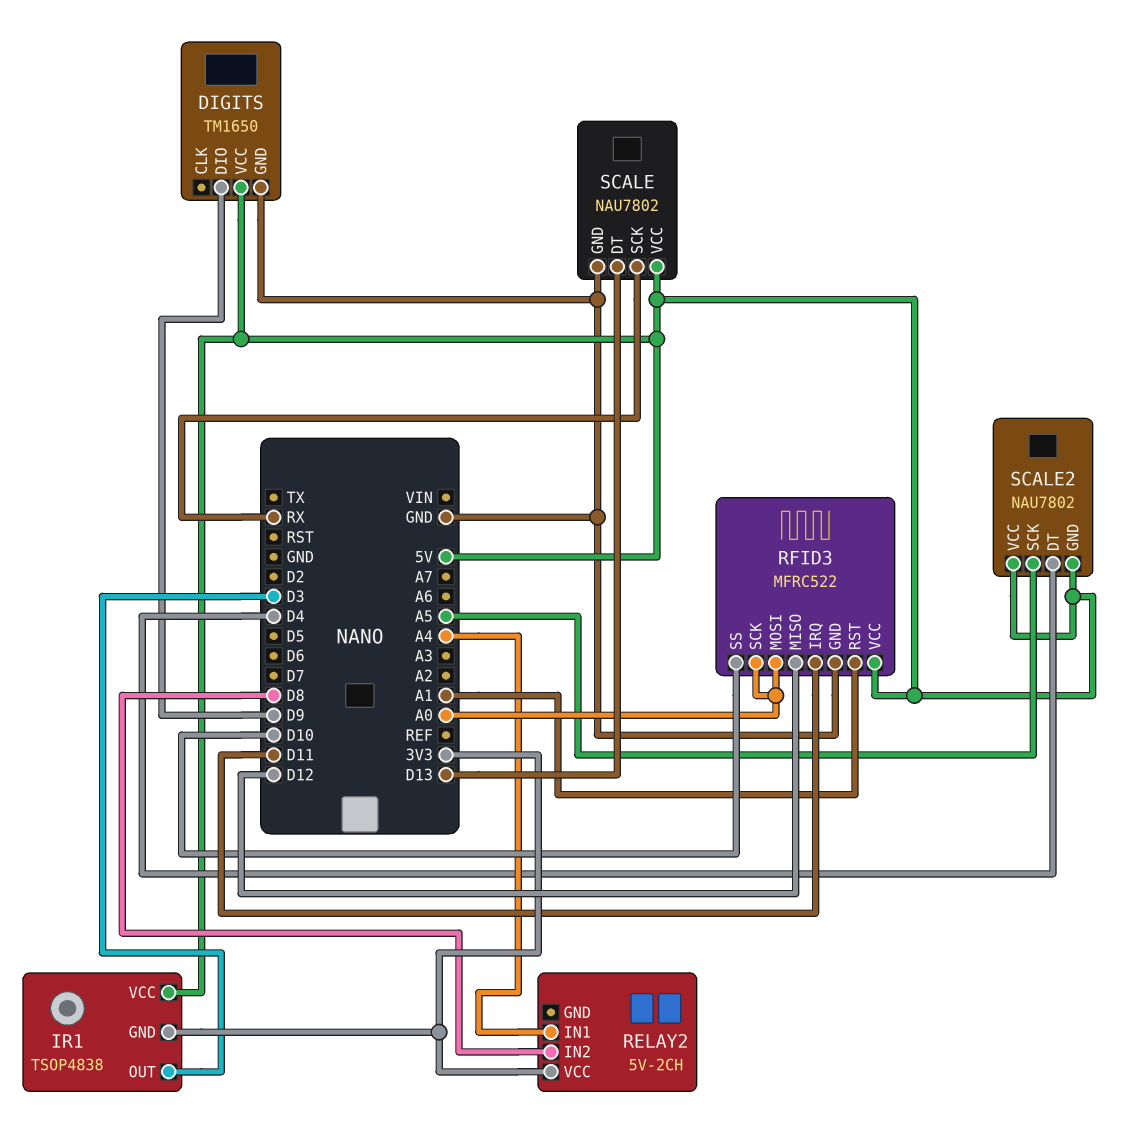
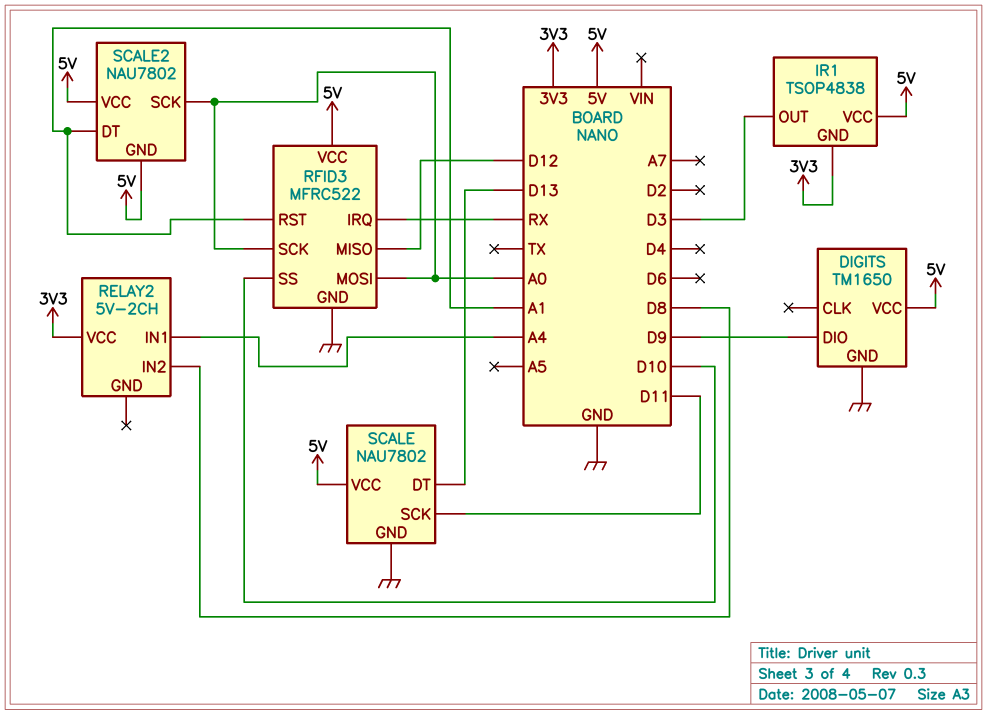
RFID3 pin IRQ: D11 -> RX
SCALE pin SCK: RX -> D11
SCALE2 pin DT: D4 -> A1
SCALE2 pin SCK: A5 -> A0

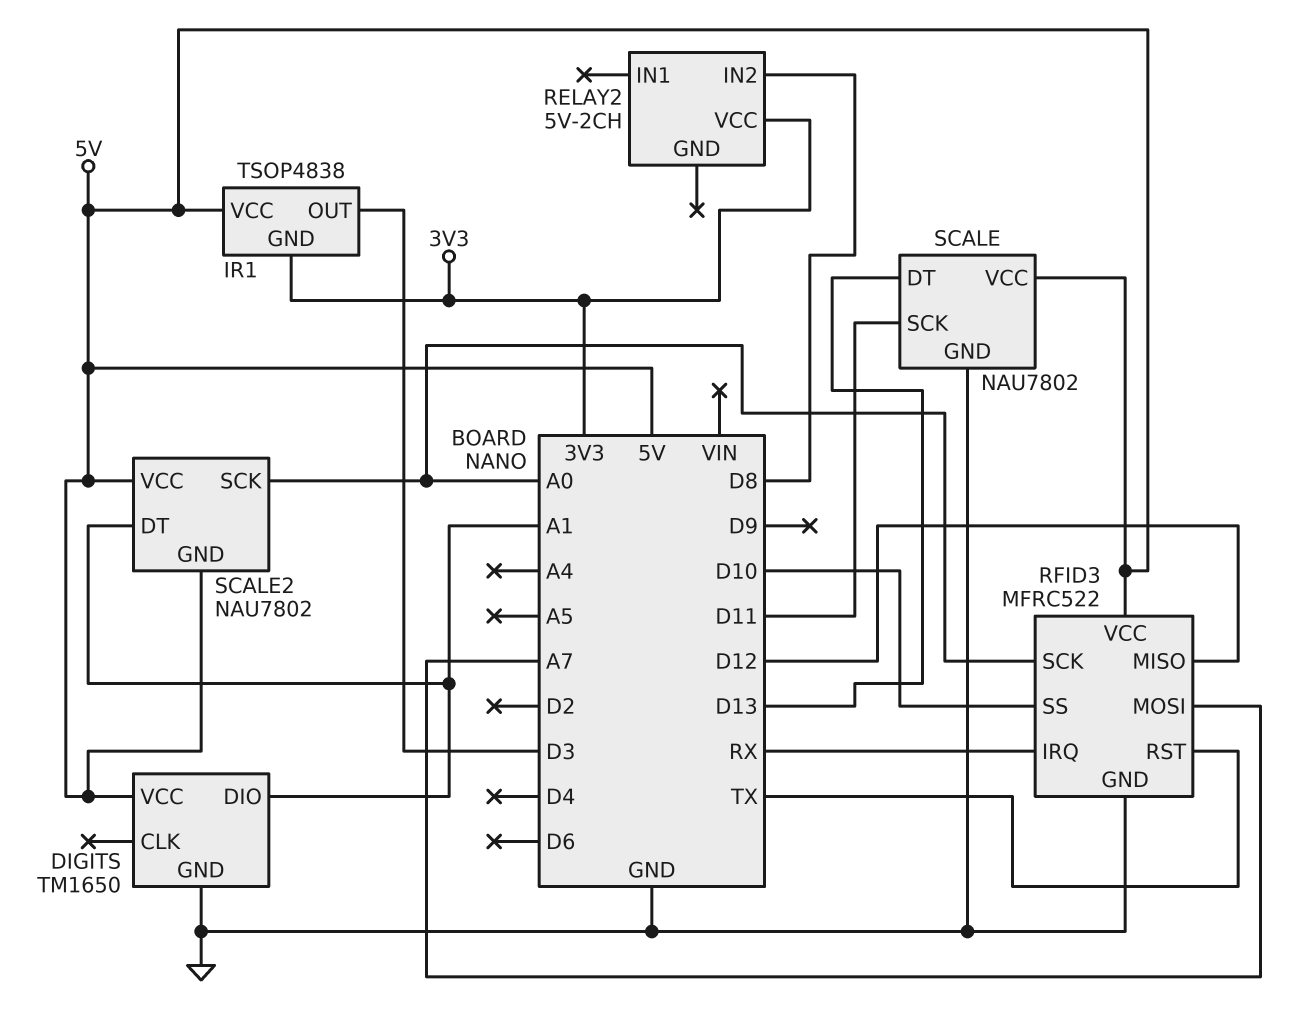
DIGITS pin DIO: D9 -> A1
RELAY2 pin IN1: A4 -> none
RFID3 pin MOSI: A0 -> A7
RFID3 pin RST: A1 -> TX

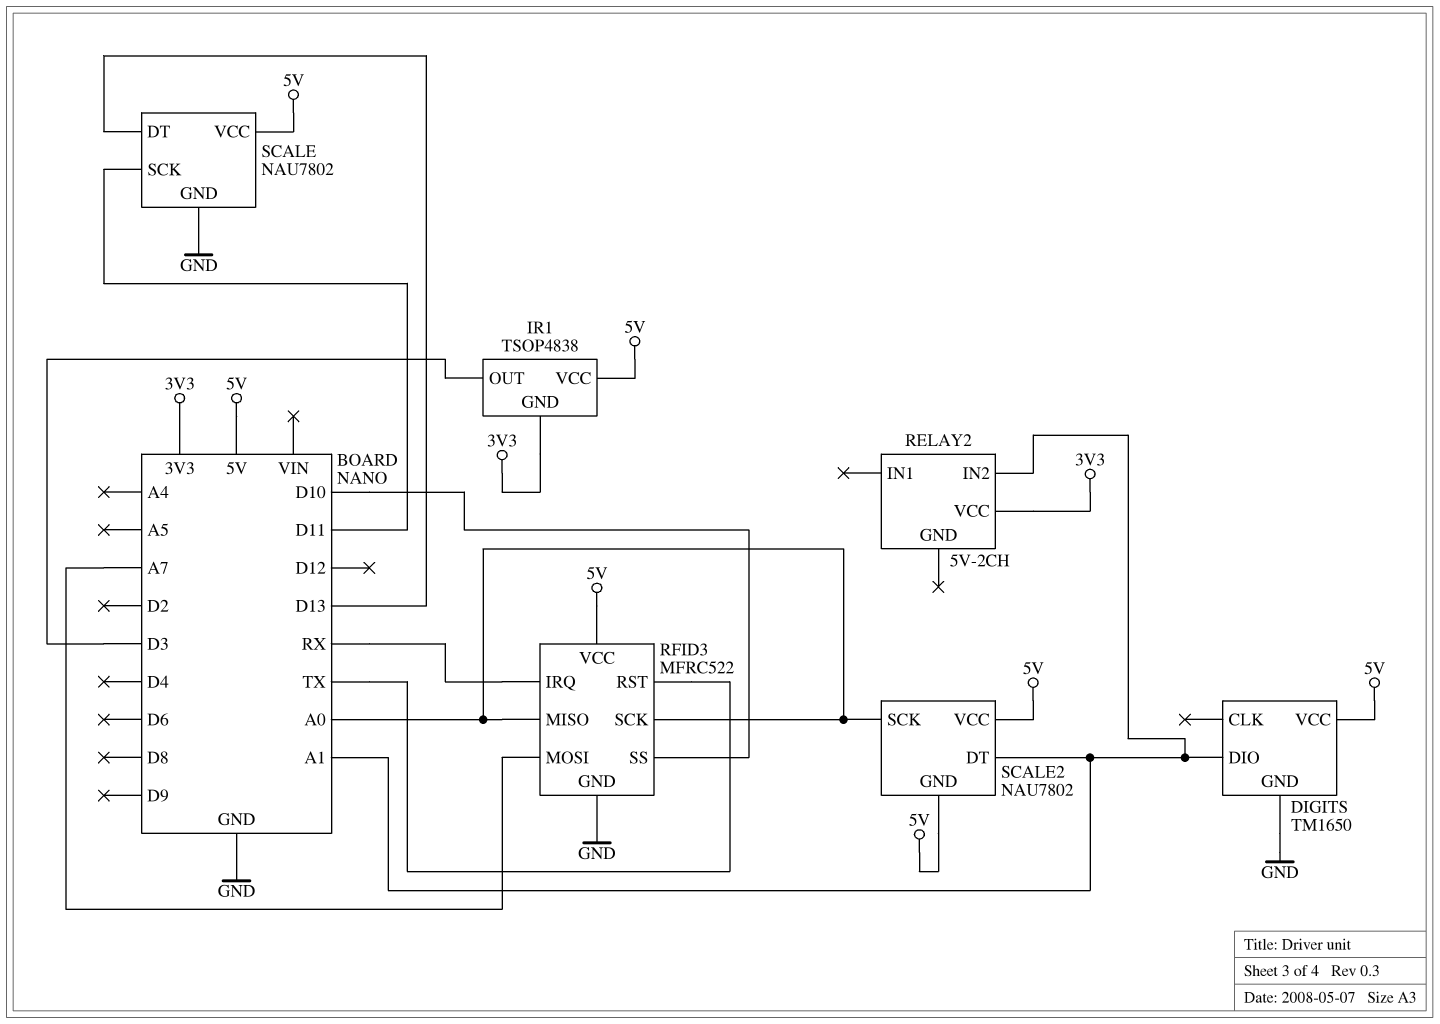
RELAY2 pin IN2: D8 -> A1
RFID3 pin MISO: D12 -> A0

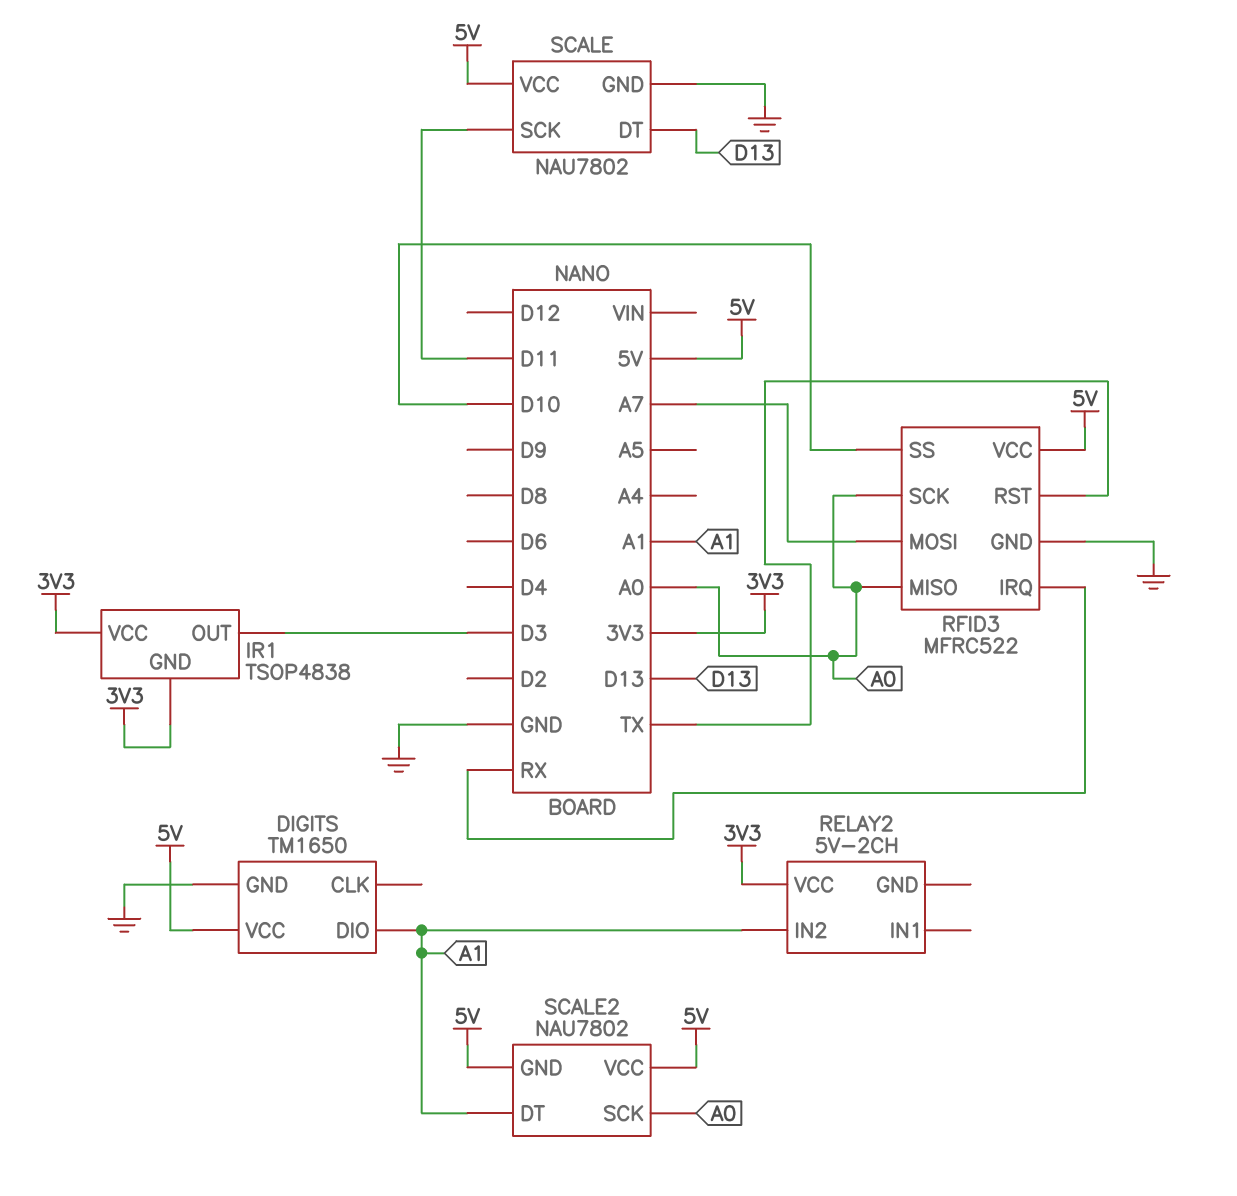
IR1 pin VCC: 5V -> 3V3

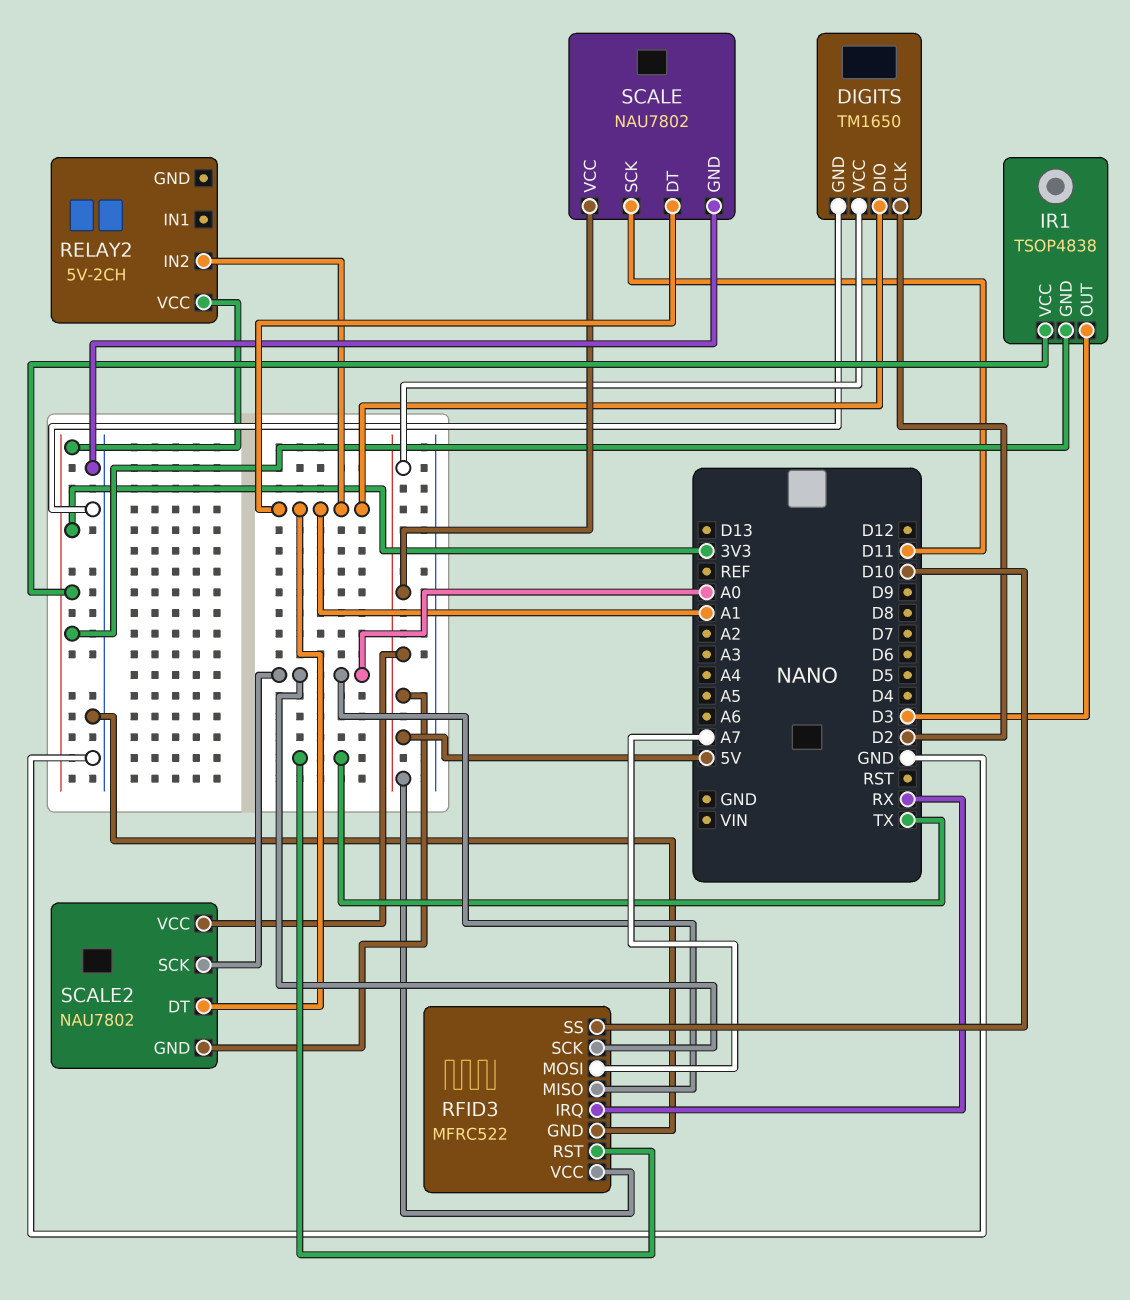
DIGITS pin CLK: none -> D2
SCALE pin DT: D13 -> A1

